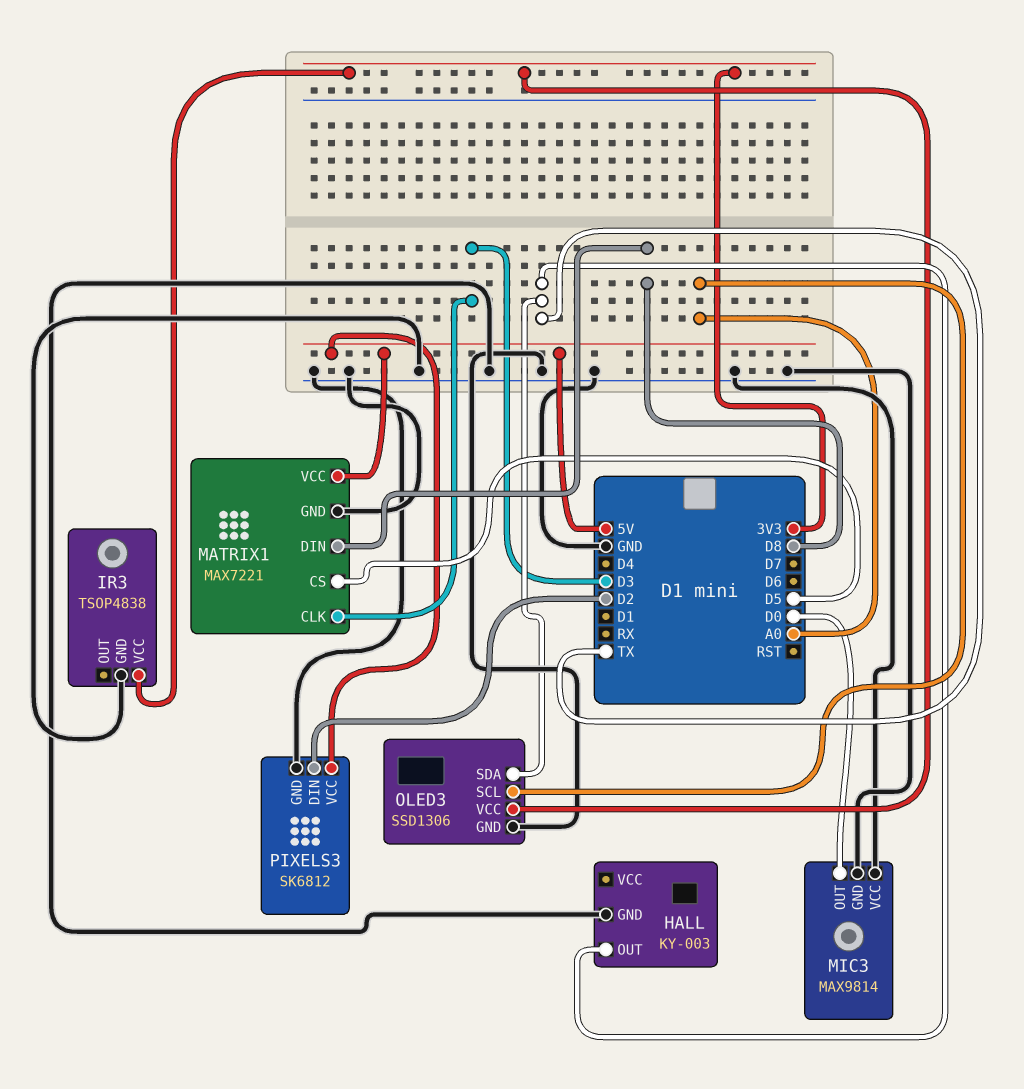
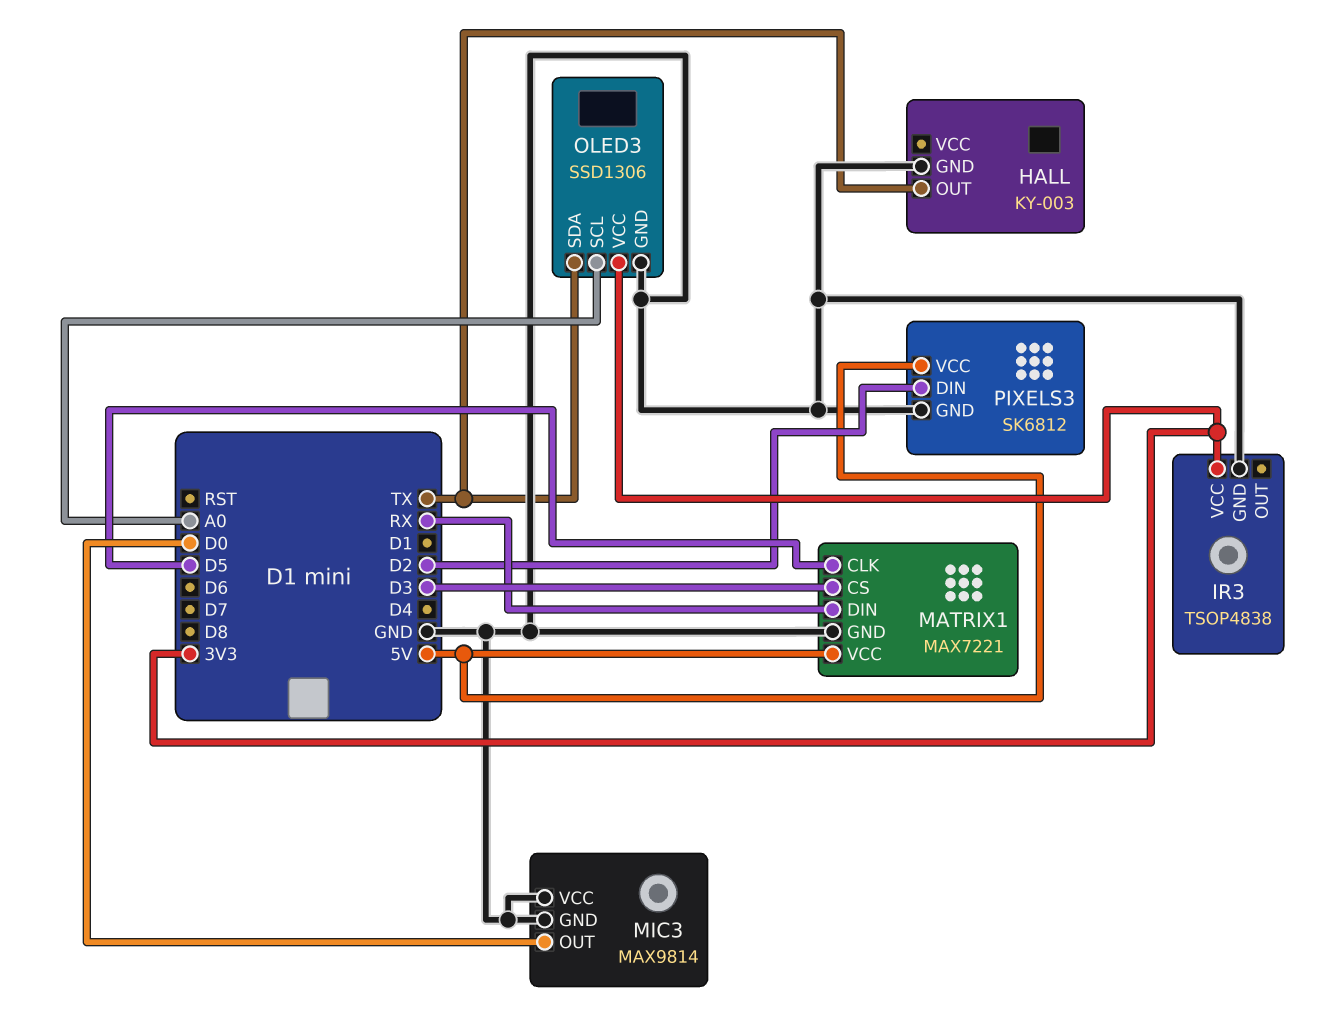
MATRIX1 pin CLK: D3 -> D5
MATRIX1 pin CS: D5 -> D3
MATRIX1 pin DIN: D8 -> RX

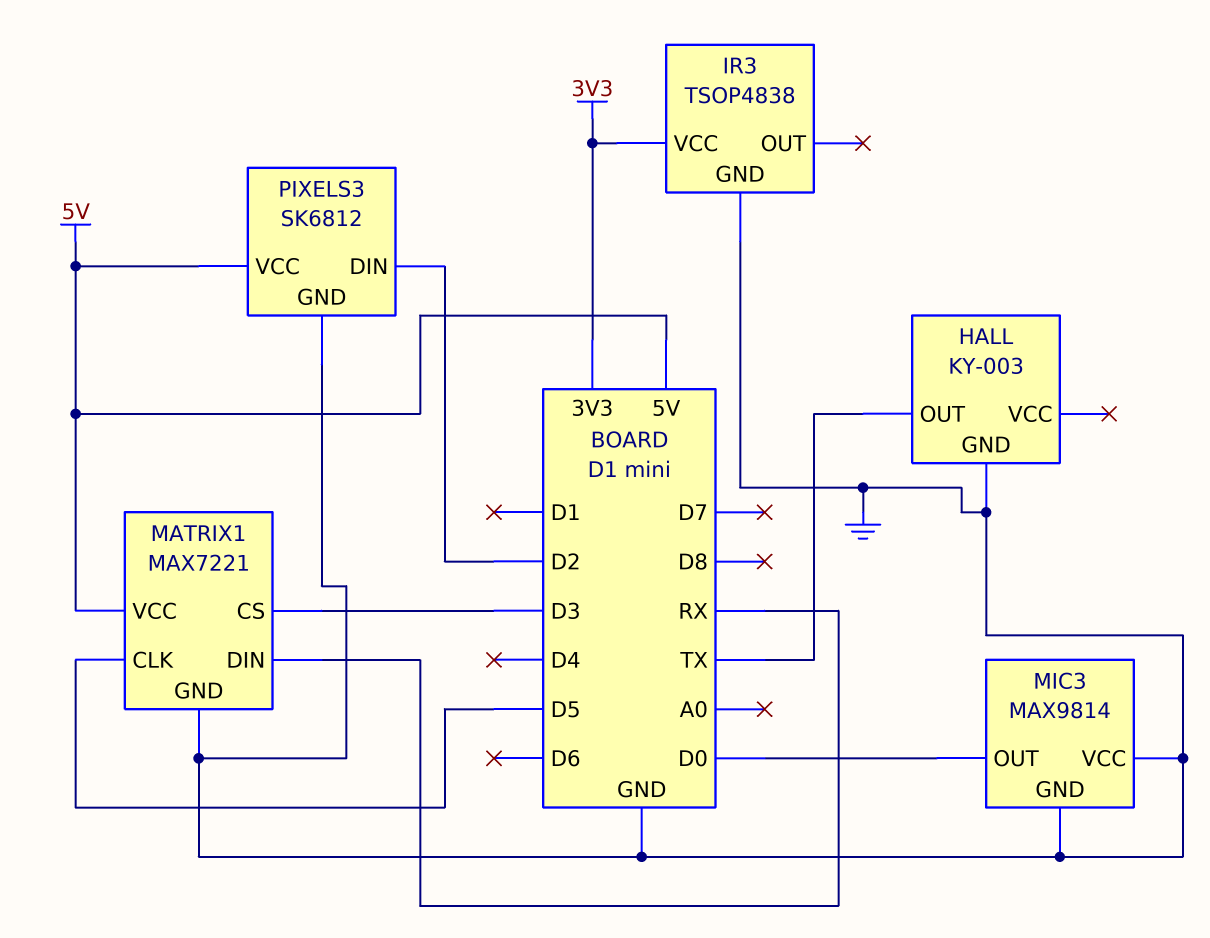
OLED3: SSD1306 -> none
OLED3 pin GND: GND -> none
OLED3 pin SCL: A0 -> none
OLED3 pin SDA: TX -> none
OLED3 pin VCC: 3V3 -> none

